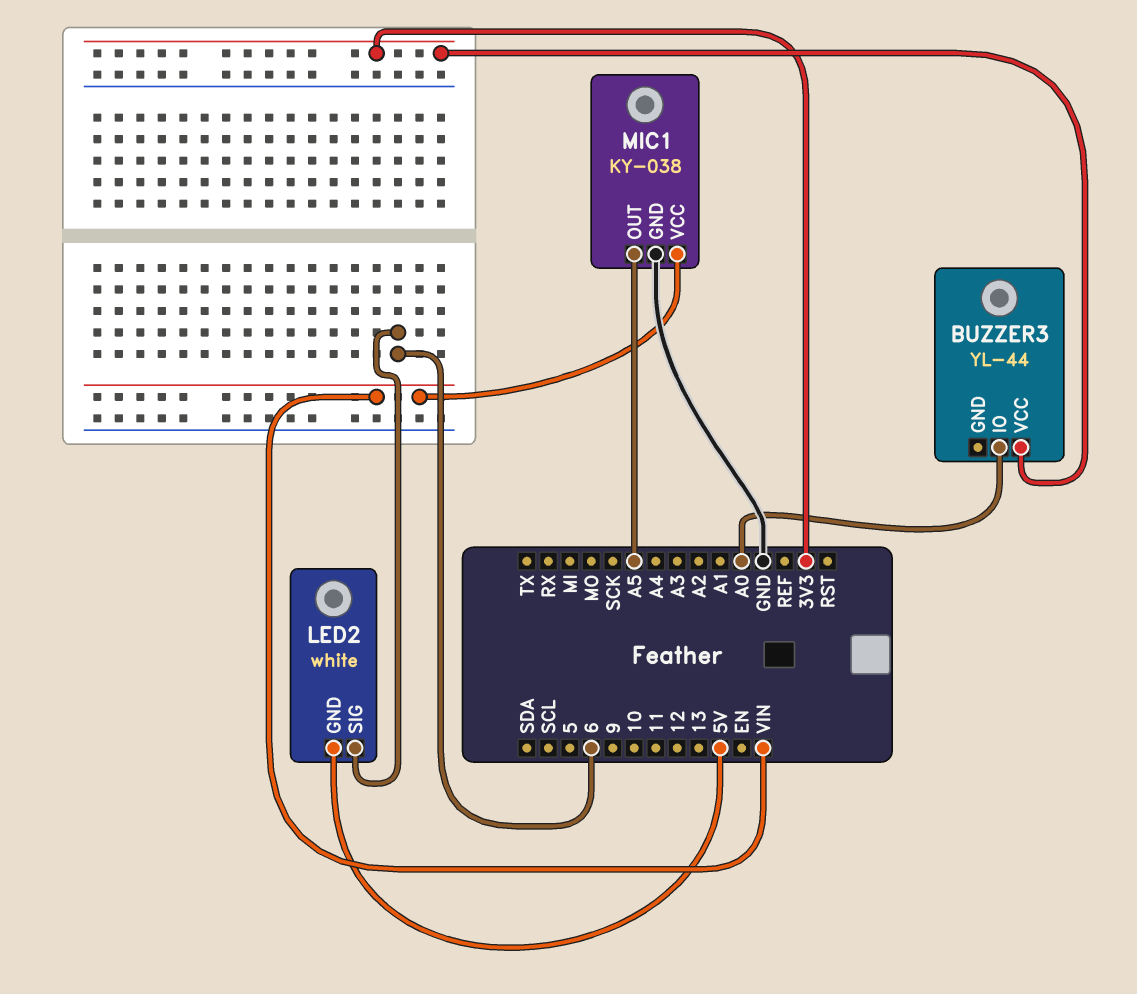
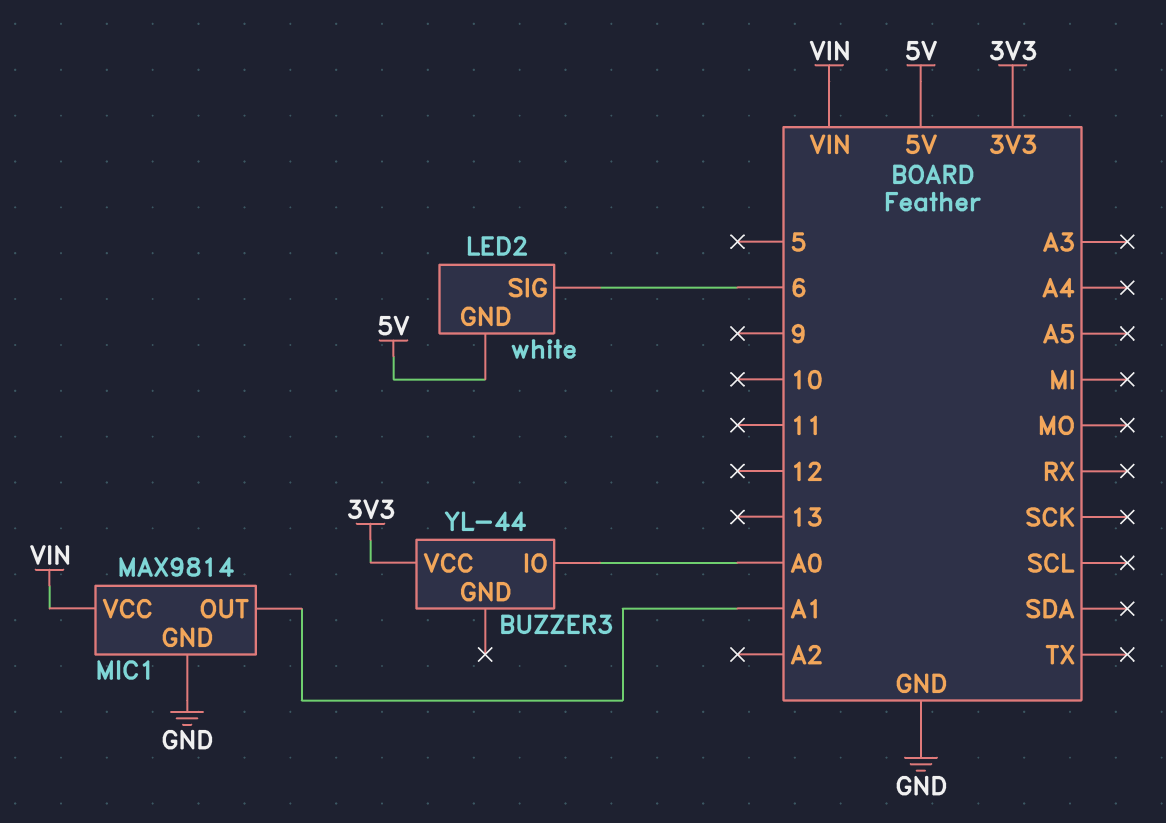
MIC1: KY-038 -> MAX9814
MIC1 pin OUT: A5 -> A1

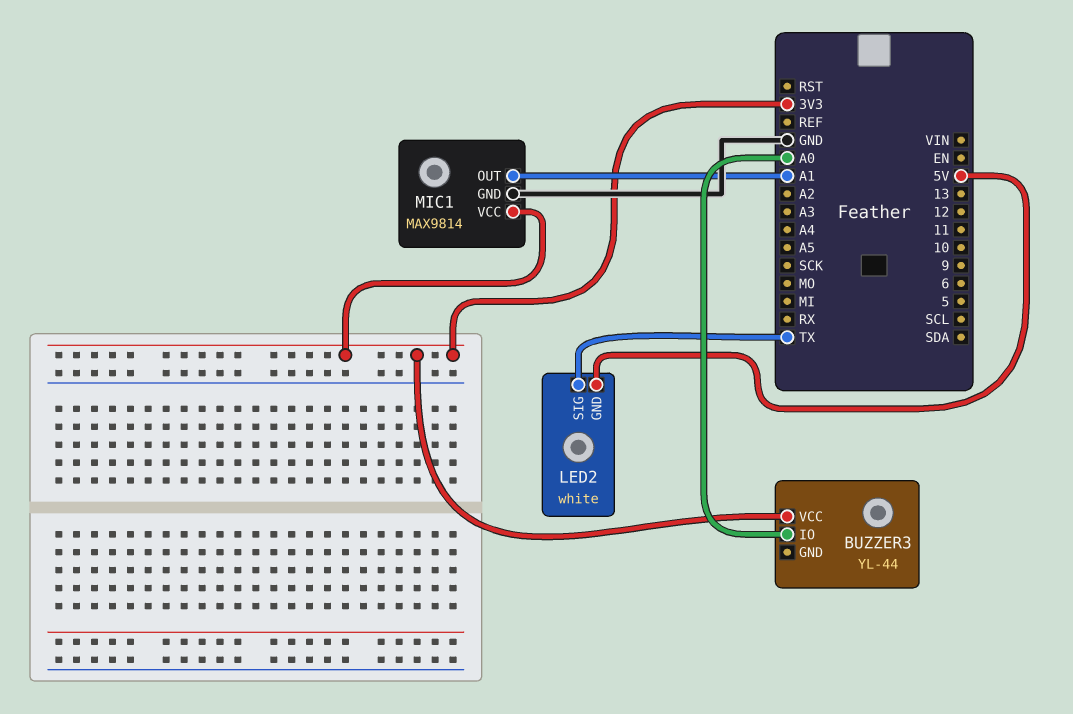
LED2 pin SIG: 6 -> TX
MIC1 pin VCC: VIN -> 3V3

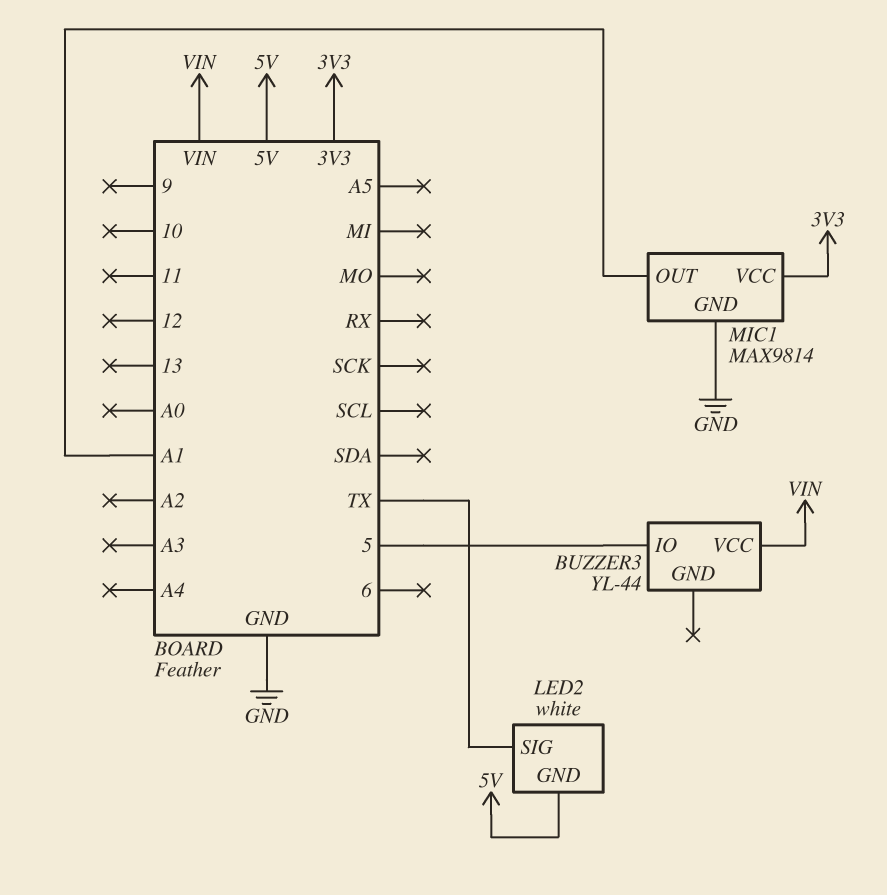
BUZZER3 pin IO: A0 -> 5
BUZZER3 pin VCC: 3V3 -> VIN

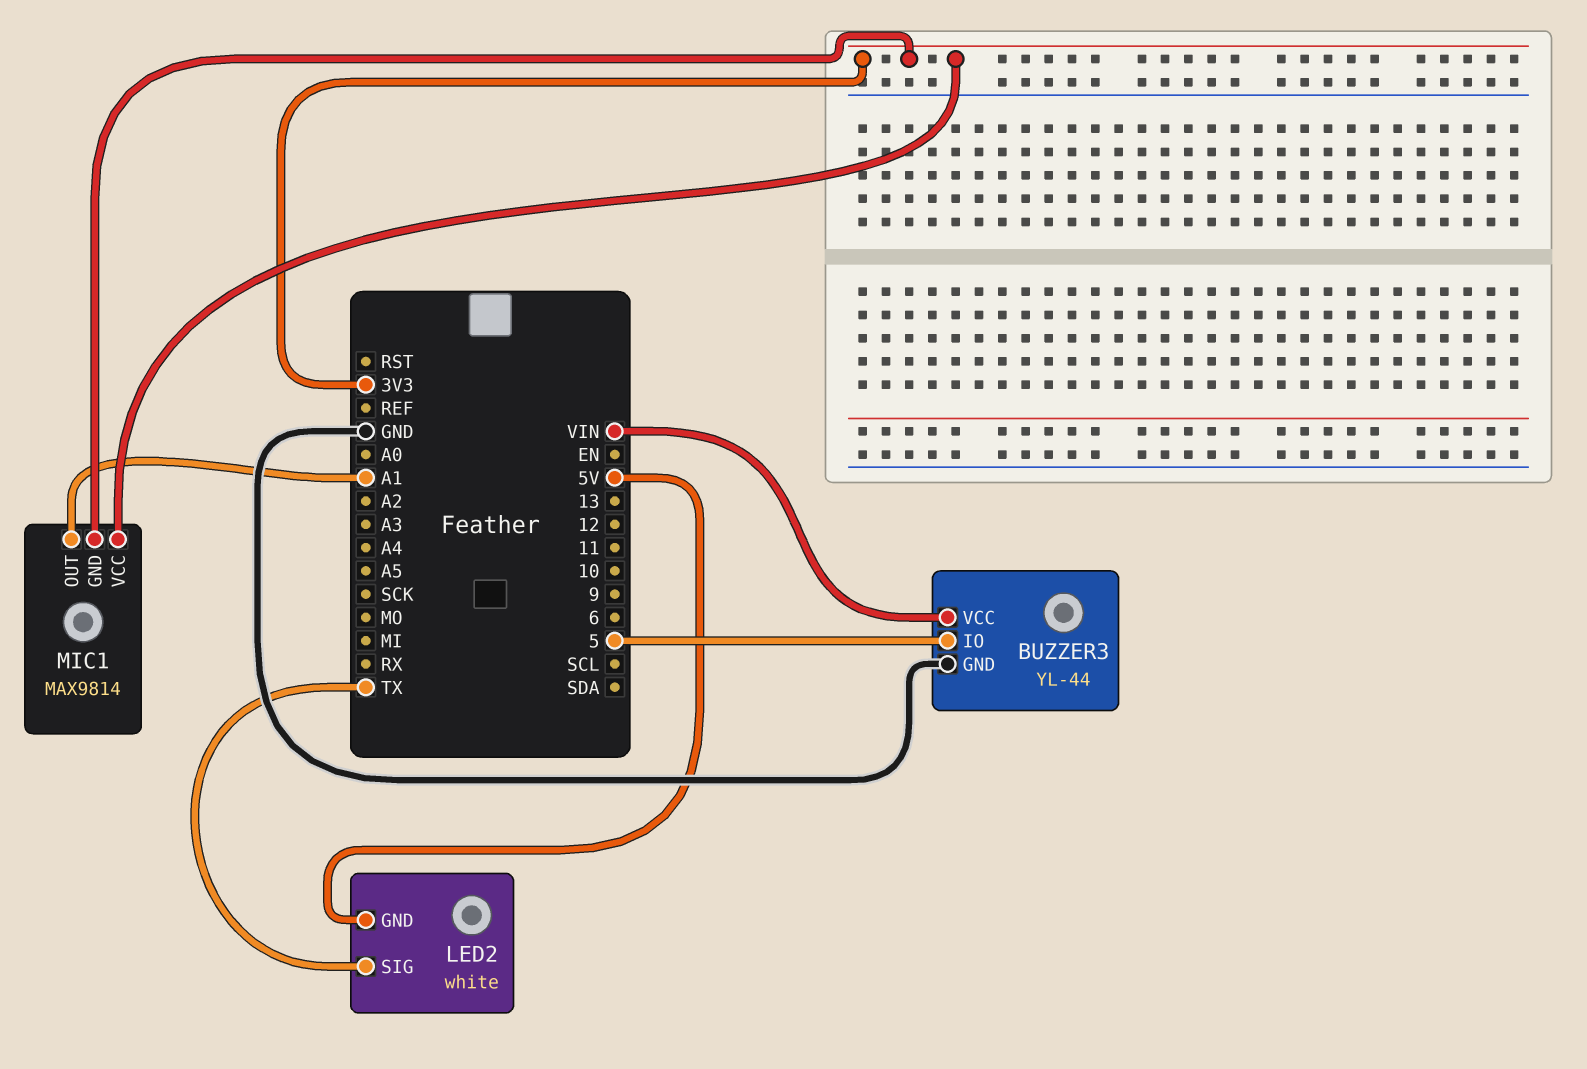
BUZZER3 pin GND: none -> GND
MIC1 pin GND: GND -> 3V3

